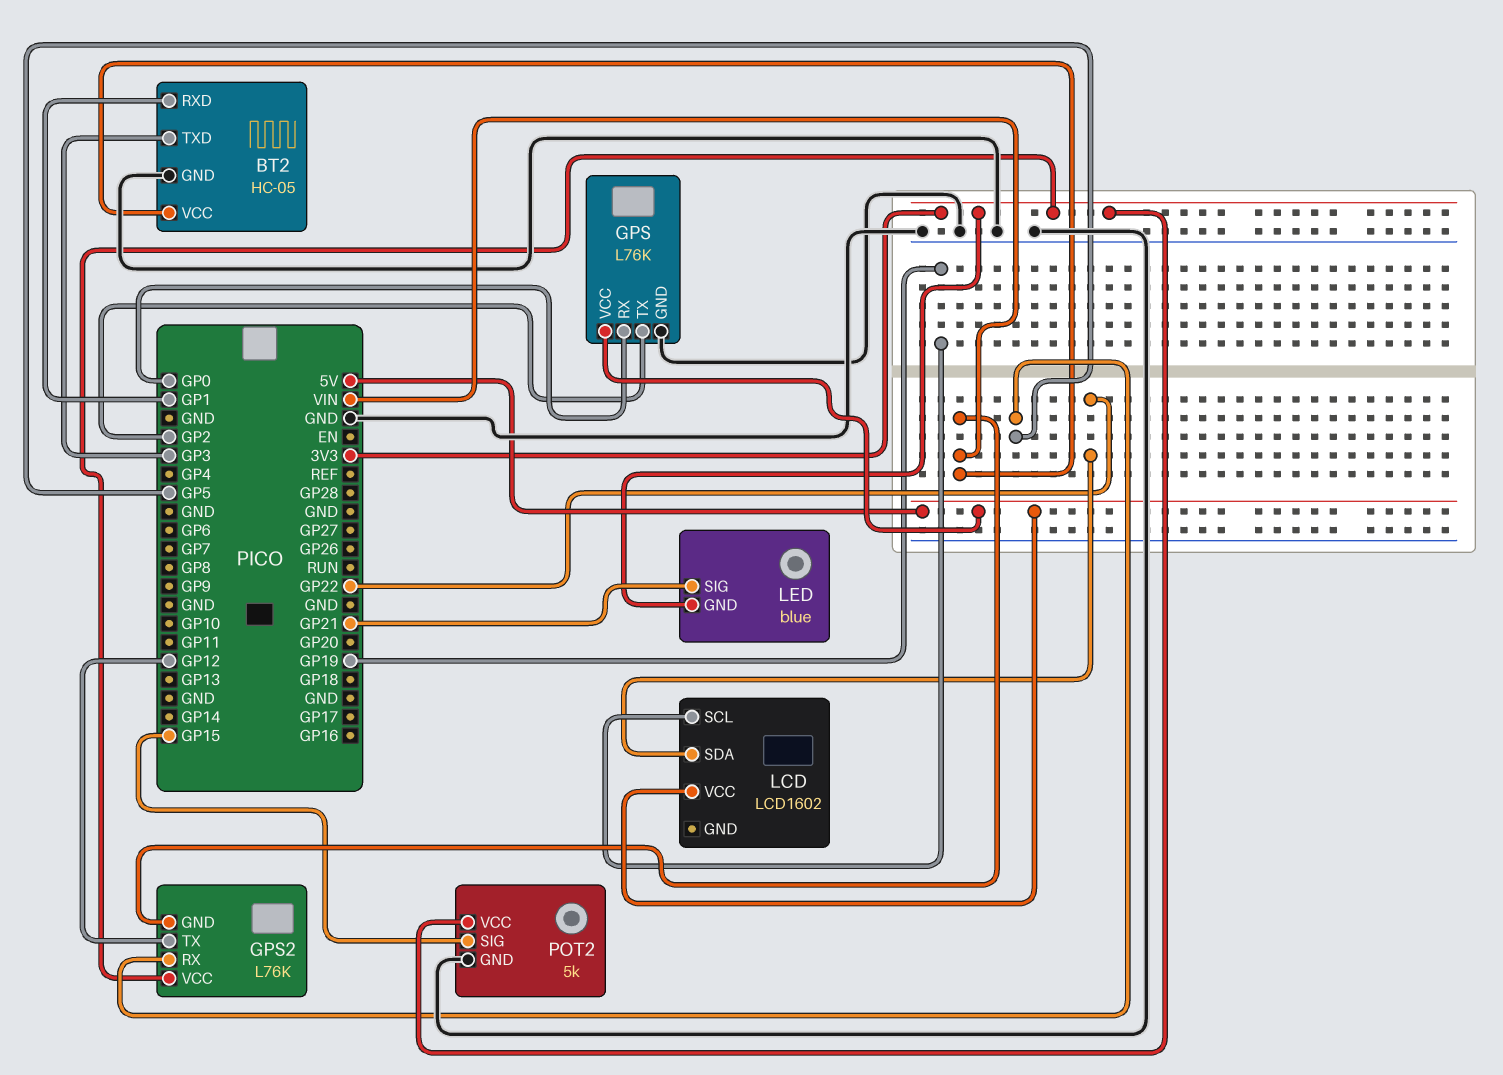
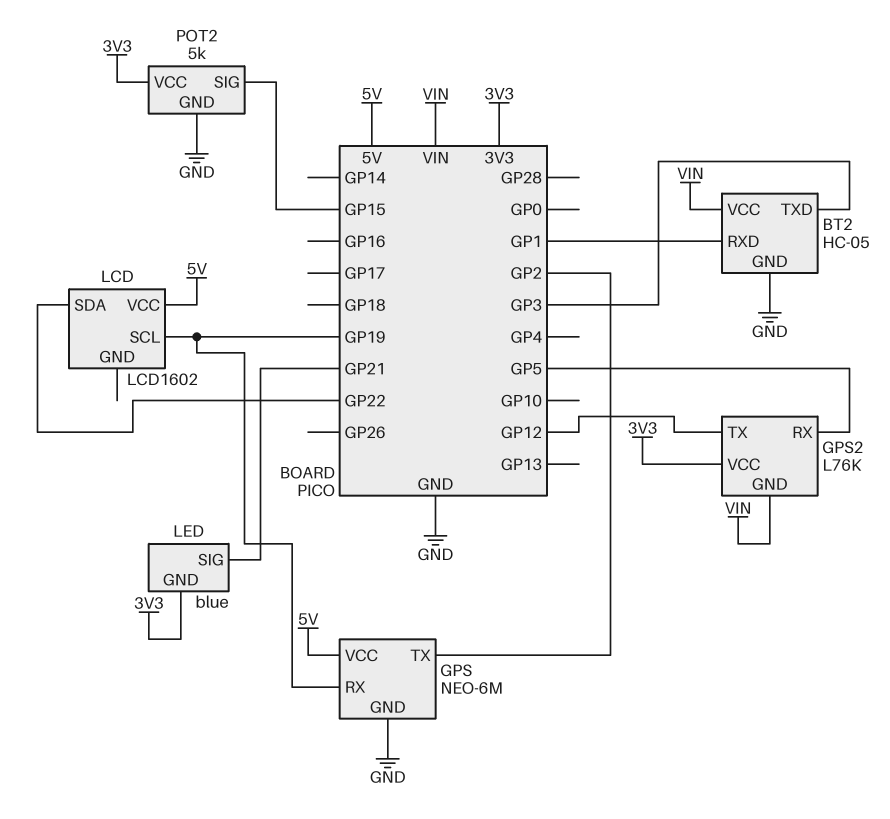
GPS: L76K -> NEO-6M
GPS pin RX: GP0 -> GP19

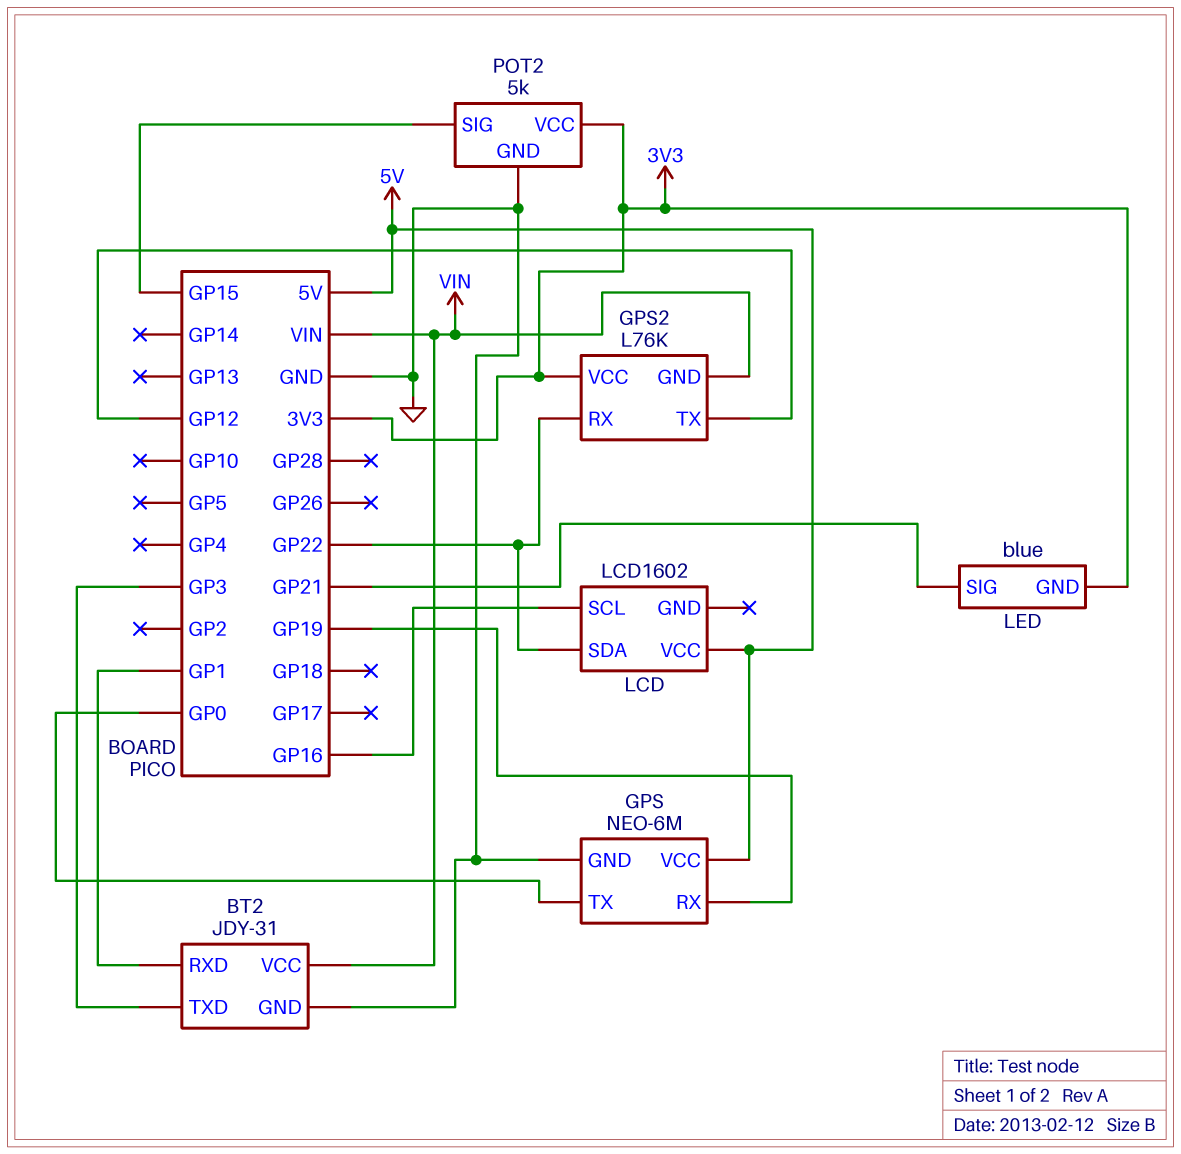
BT2: HC-05 -> JDY-31
GPS pin TX: GP2 -> GP0
GPS2 pin RX: GP5 -> GP22
LCD pin SCL: GP19 -> GP16

